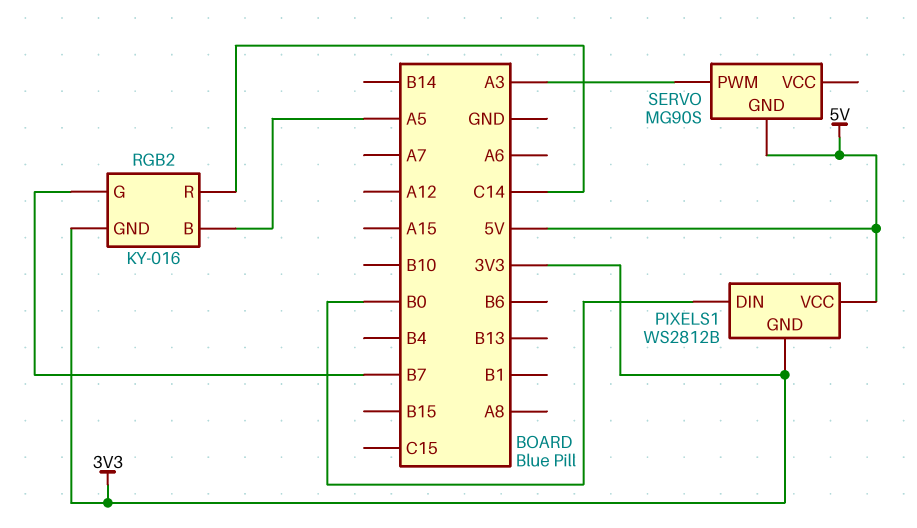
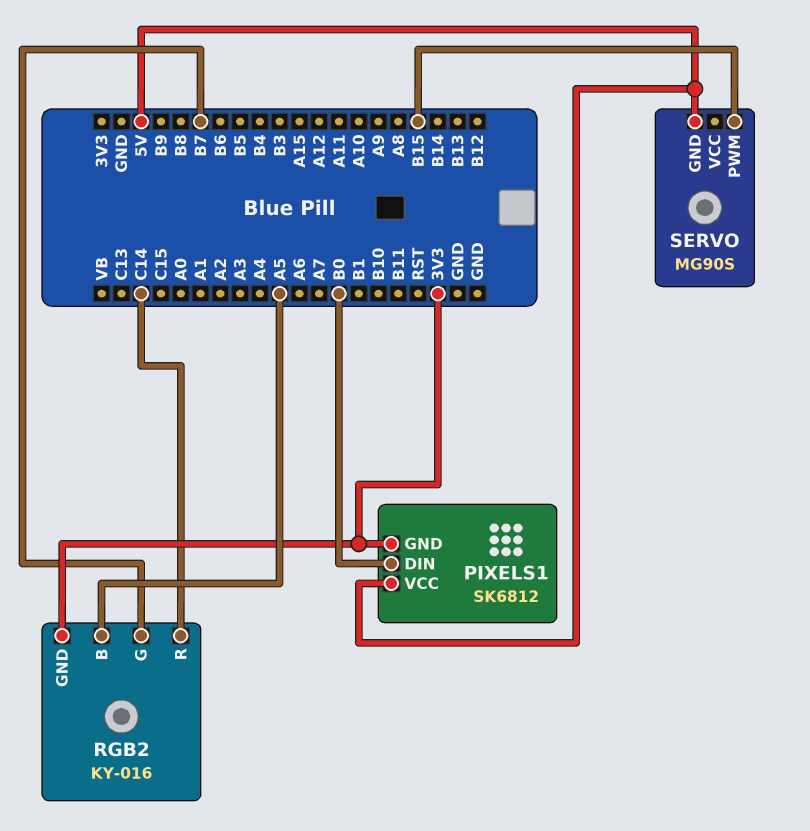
PIXELS1: WS2812B -> SK6812
SERVO pin PWM: A3 -> B15

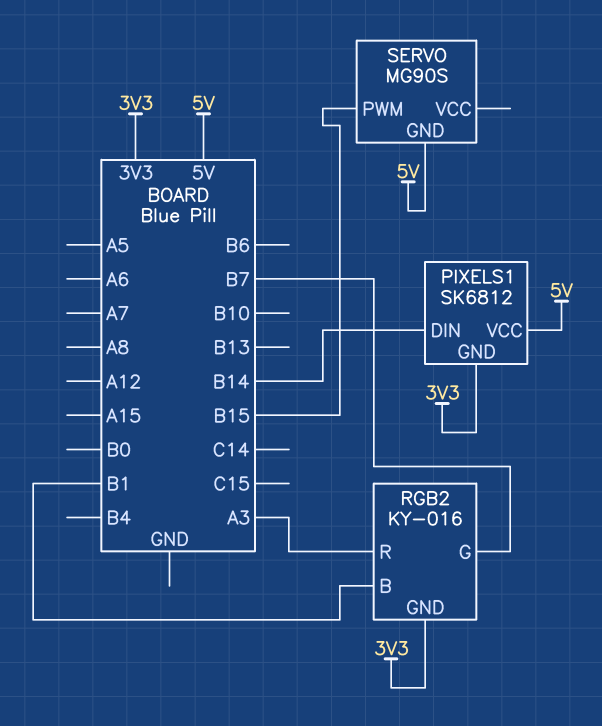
PIXELS1 pin DIN: B0 -> B14
RGB2 pin B: A5 -> B1
RGB2 pin R: C14 -> A3

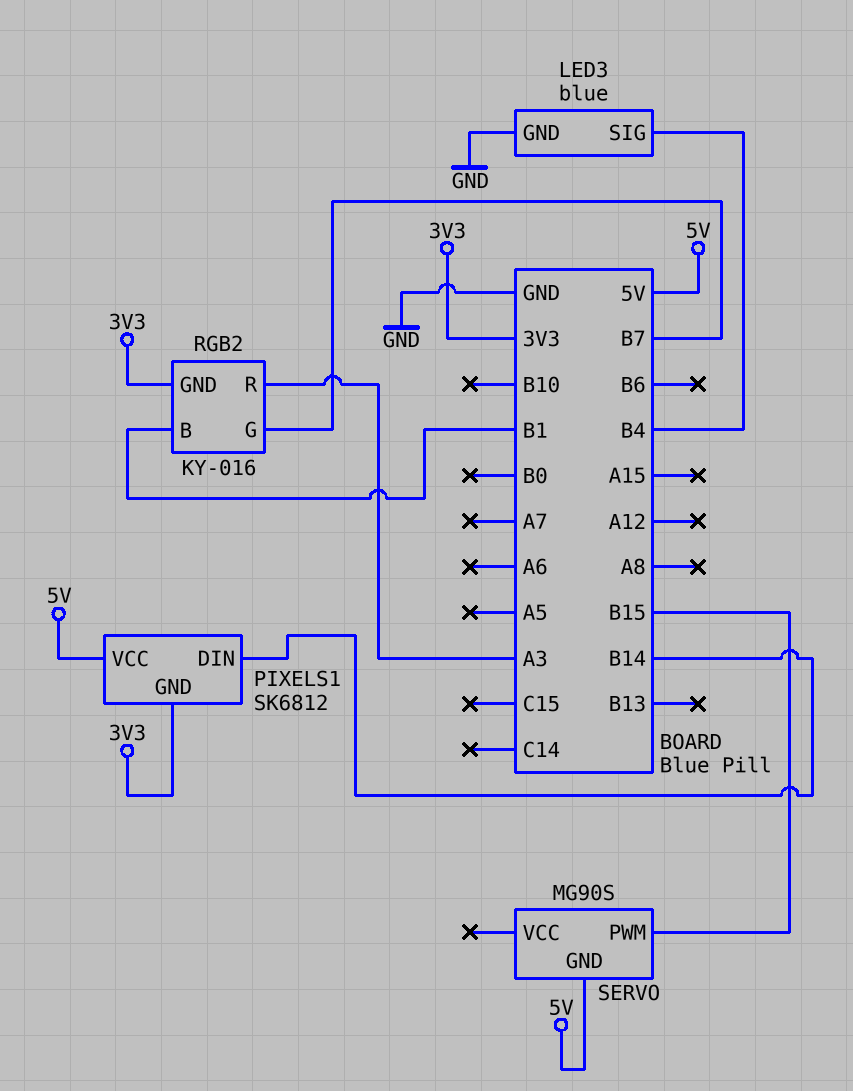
LED3: none -> blue
LED3 pin GND: none -> GND
LED3 pin SIG: none -> B4

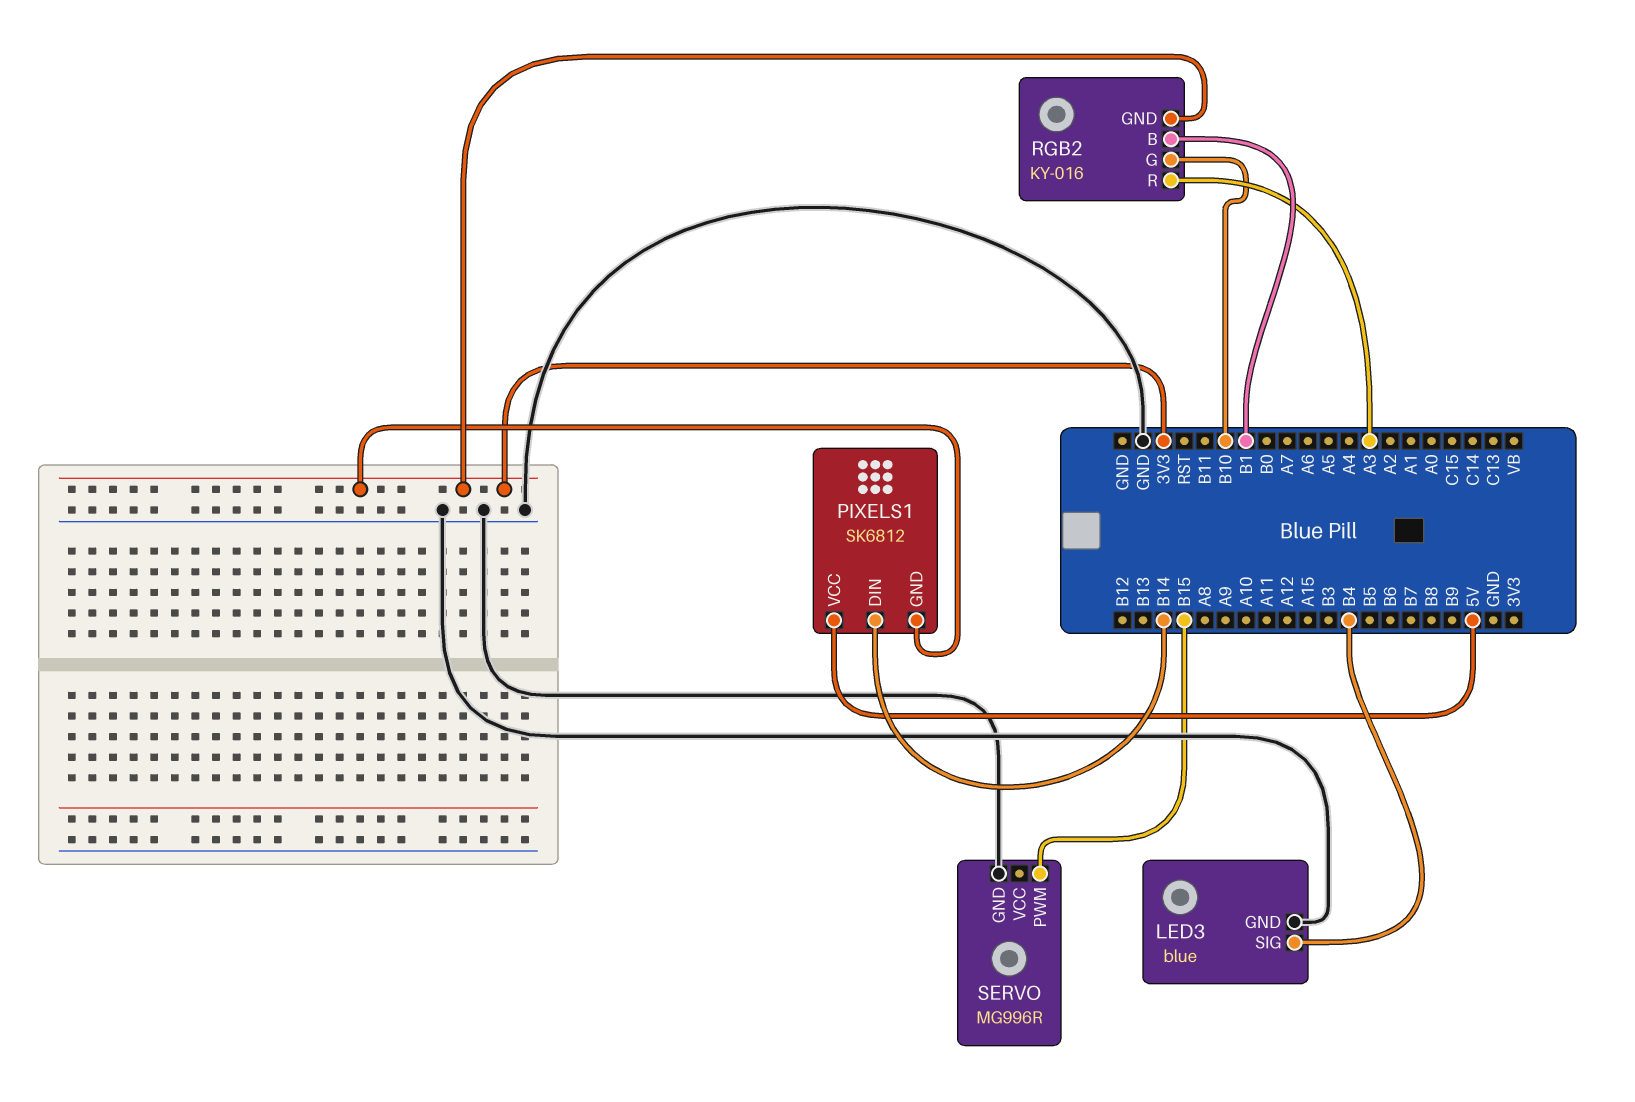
RGB2 pin G: B7 -> B10
SERVO: MG90S -> MG996R
SERVO pin GND: 5V -> GND

